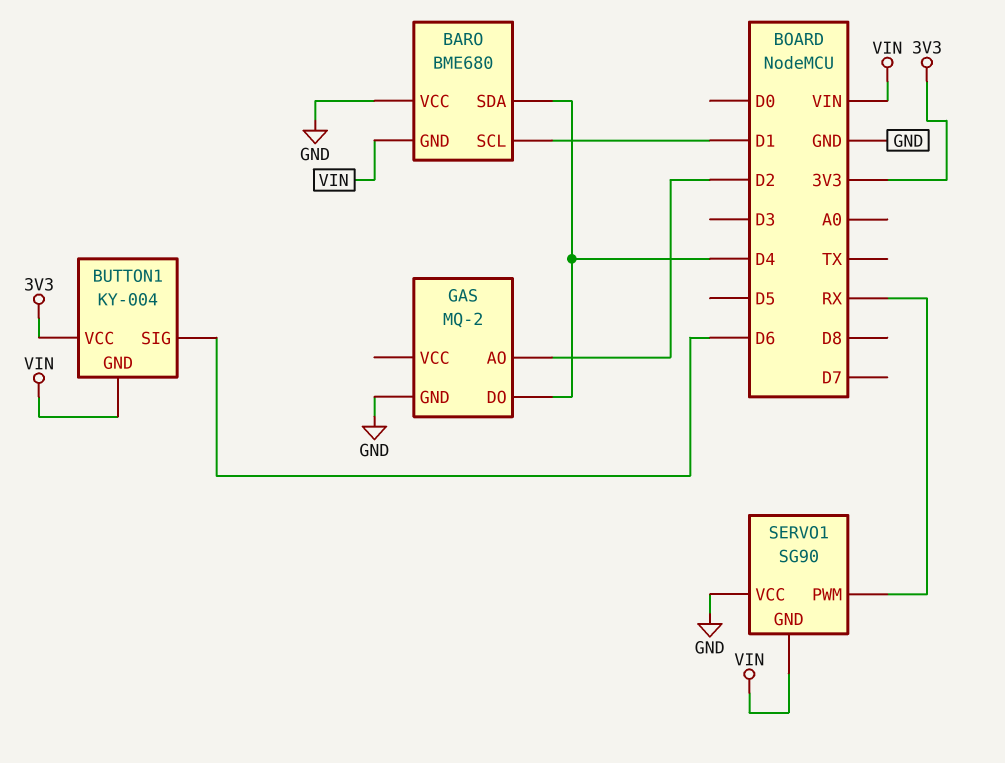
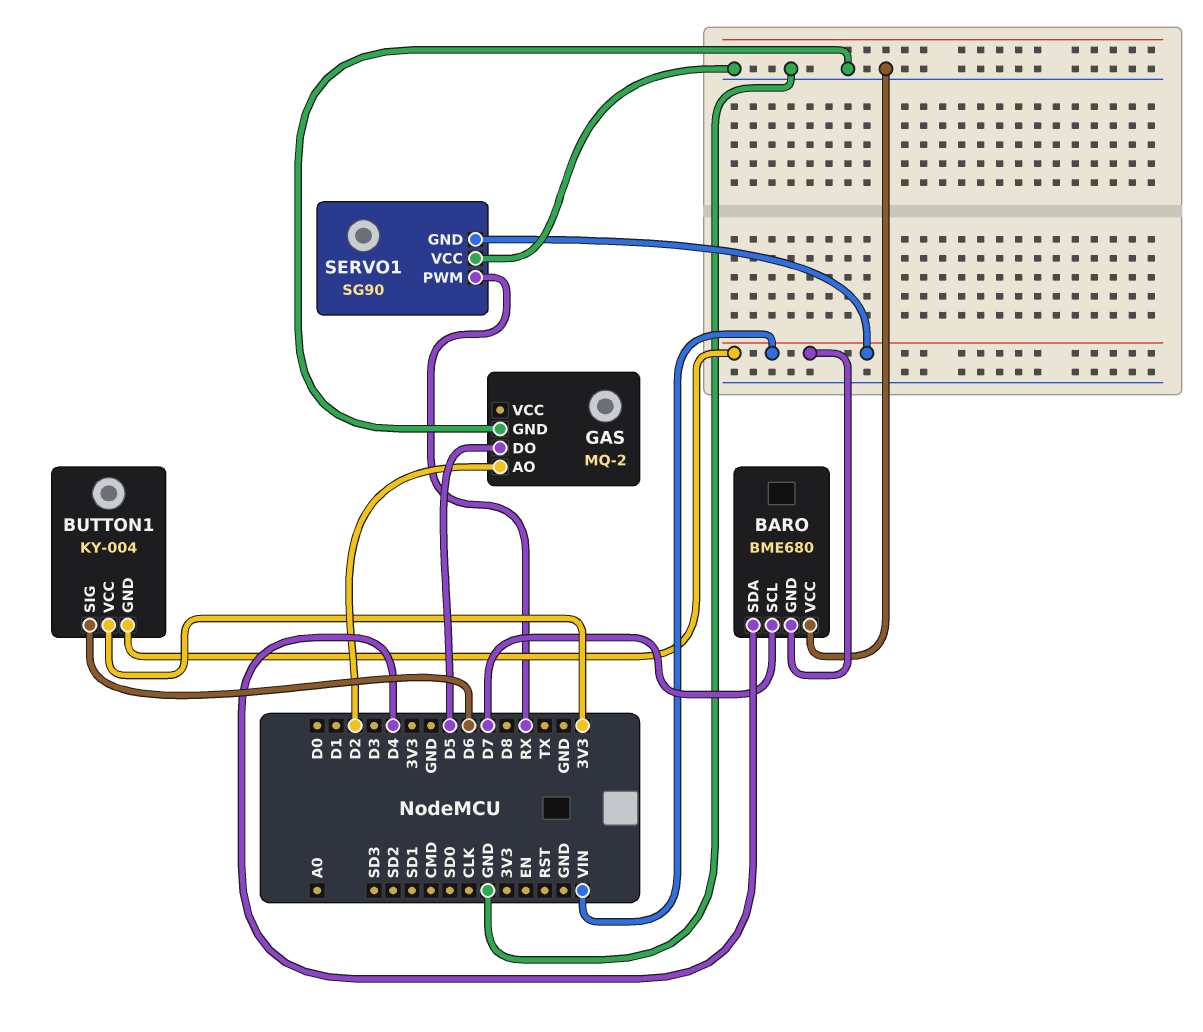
BARO pin SCL: D1 -> D7
GAS pin DO: D4 -> D5

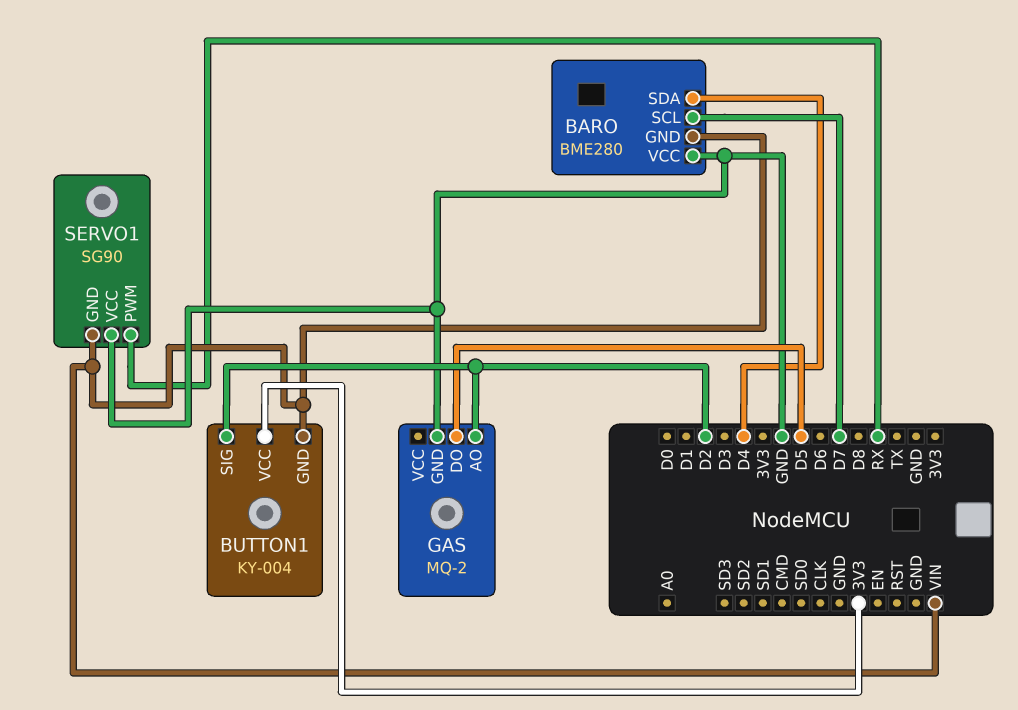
BARO: BME680 -> BME280
BUTTON1 pin SIG: D6 -> D2

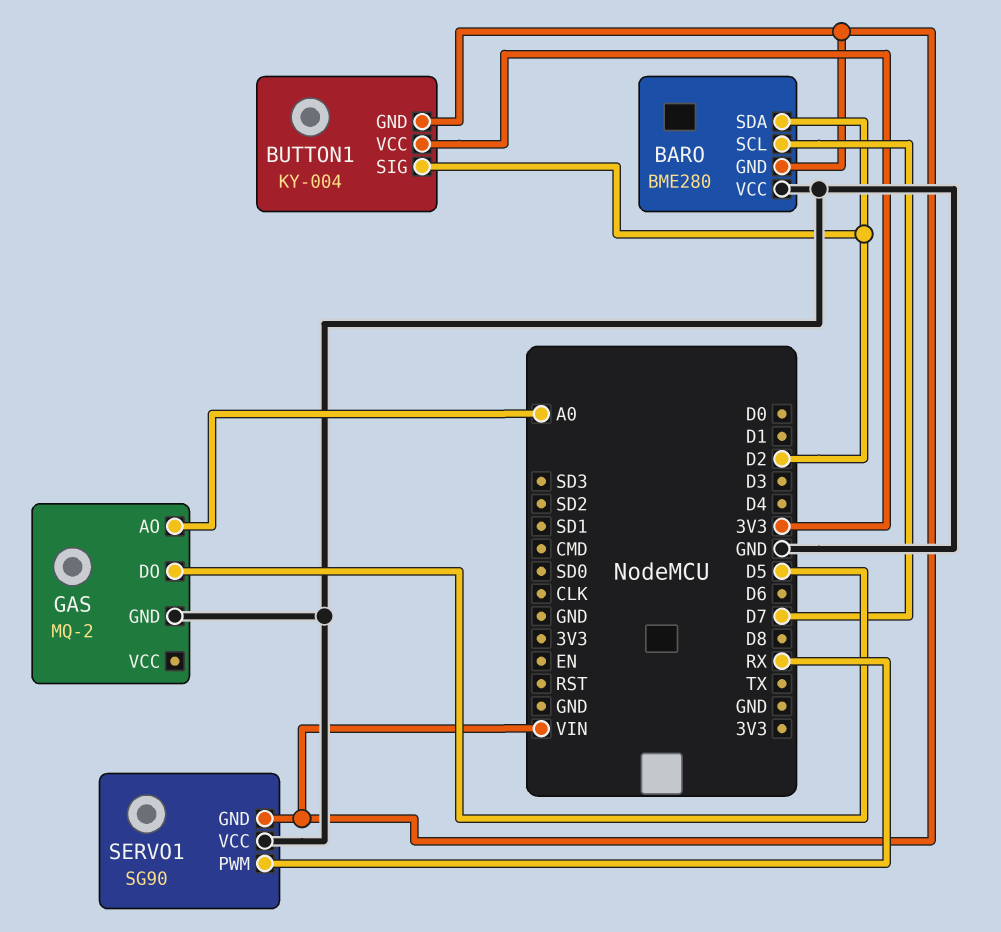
BARO pin SDA: D4 -> D2
GAS pin AO: D2 -> A0

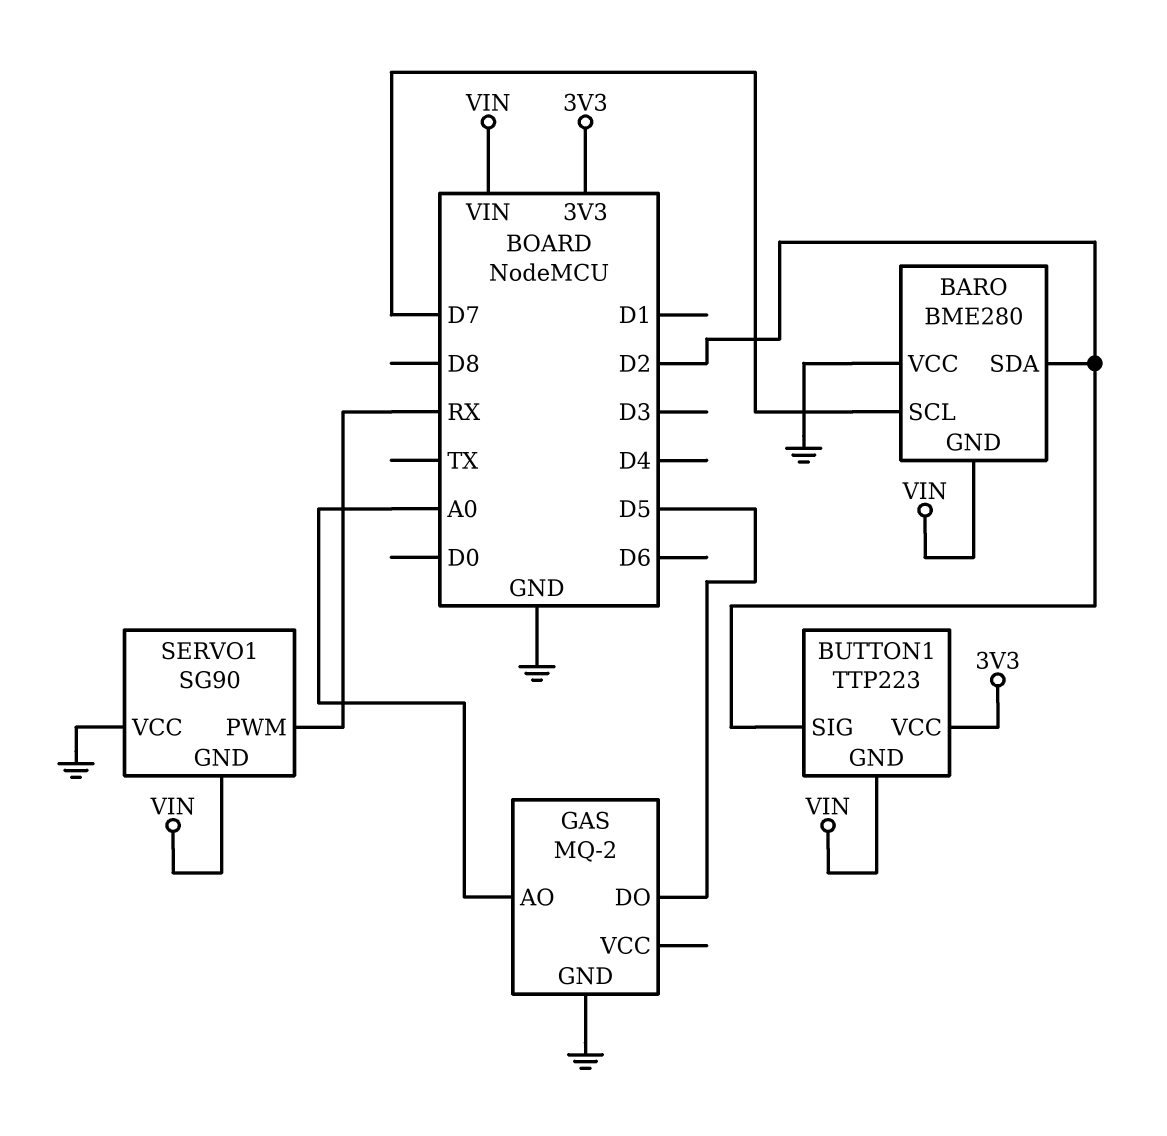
BUTTON1: KY-004 -> TTP223

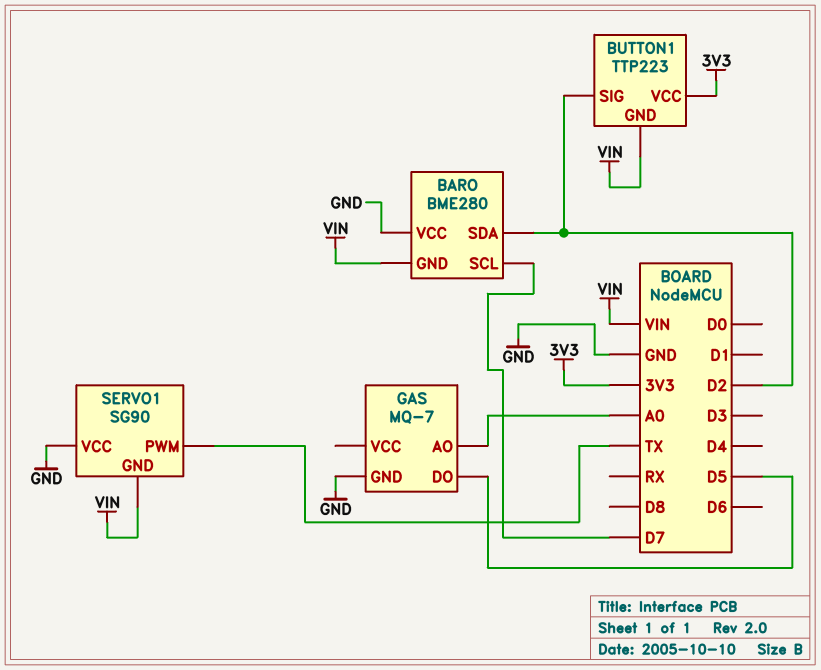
GAS: MQ-2 -> MQ-7
SERVO1 pin PWM: RX -> TX

